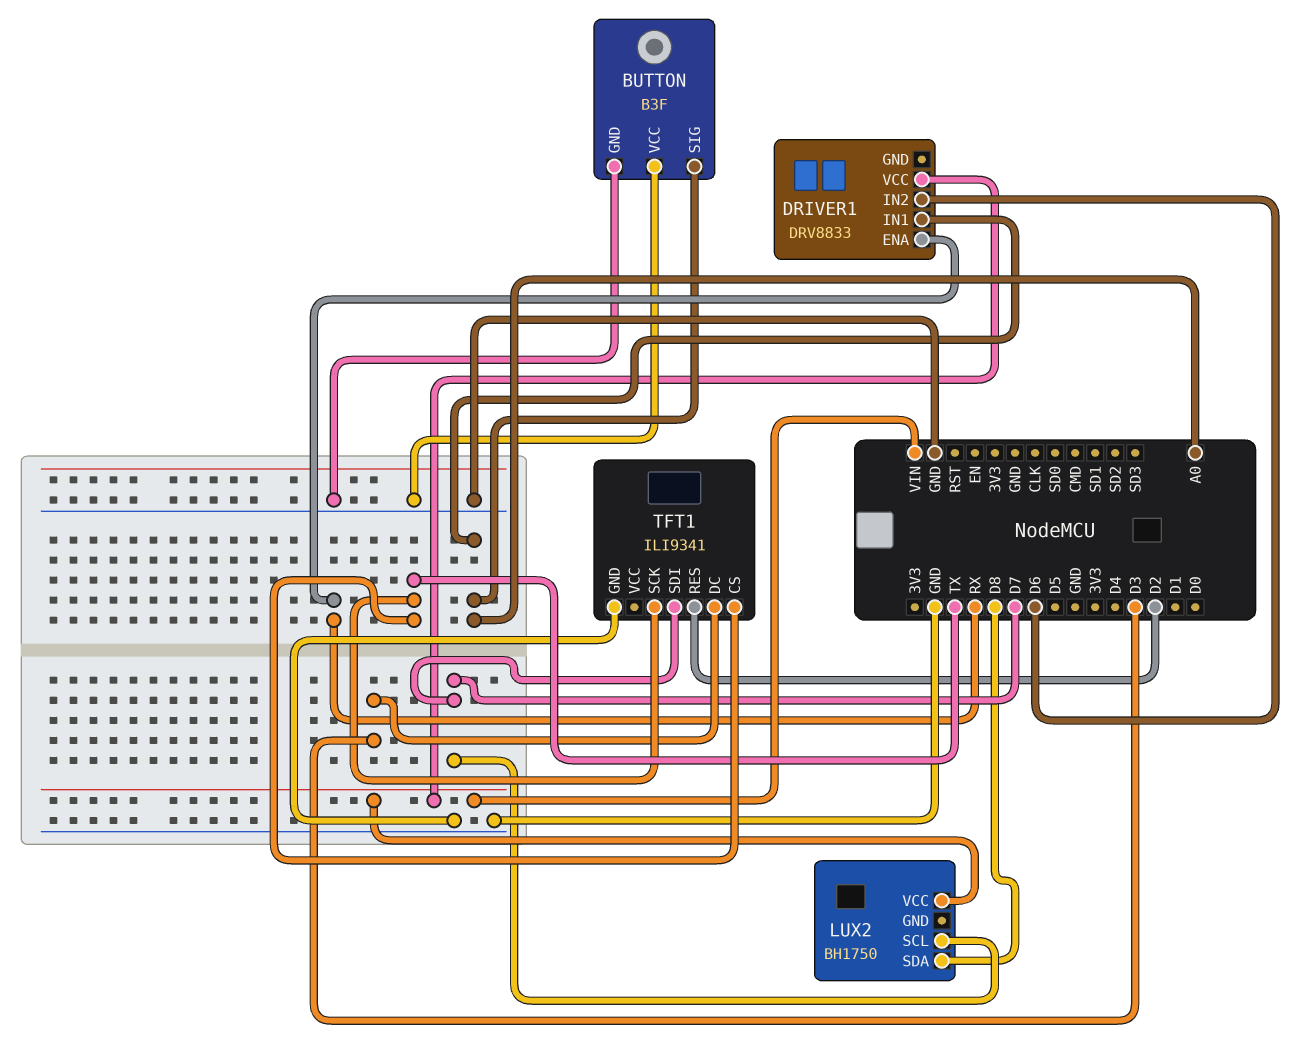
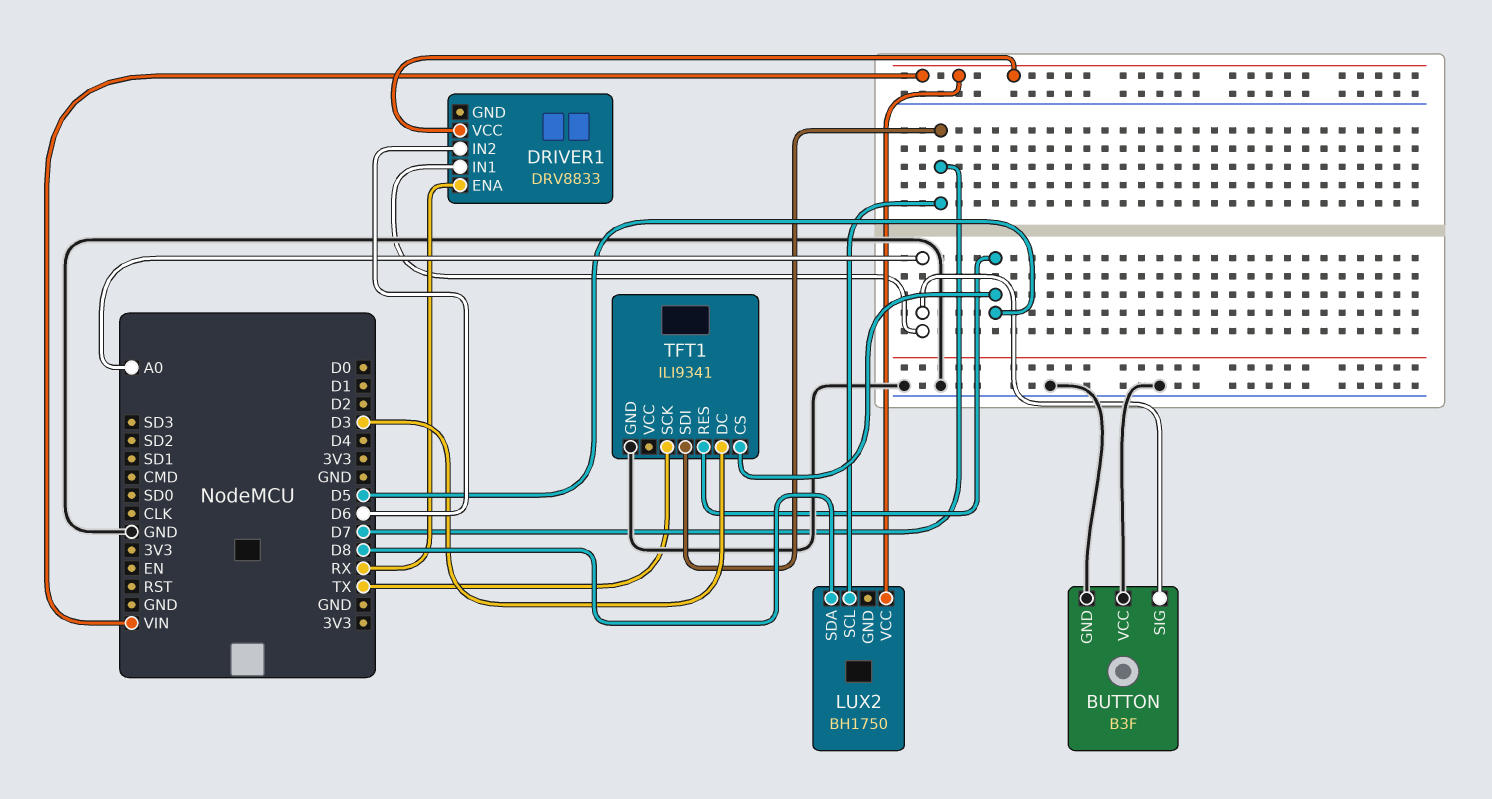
TFT1 pin CS: TX -> D5
TFT1 pin RES: D2 -> D5

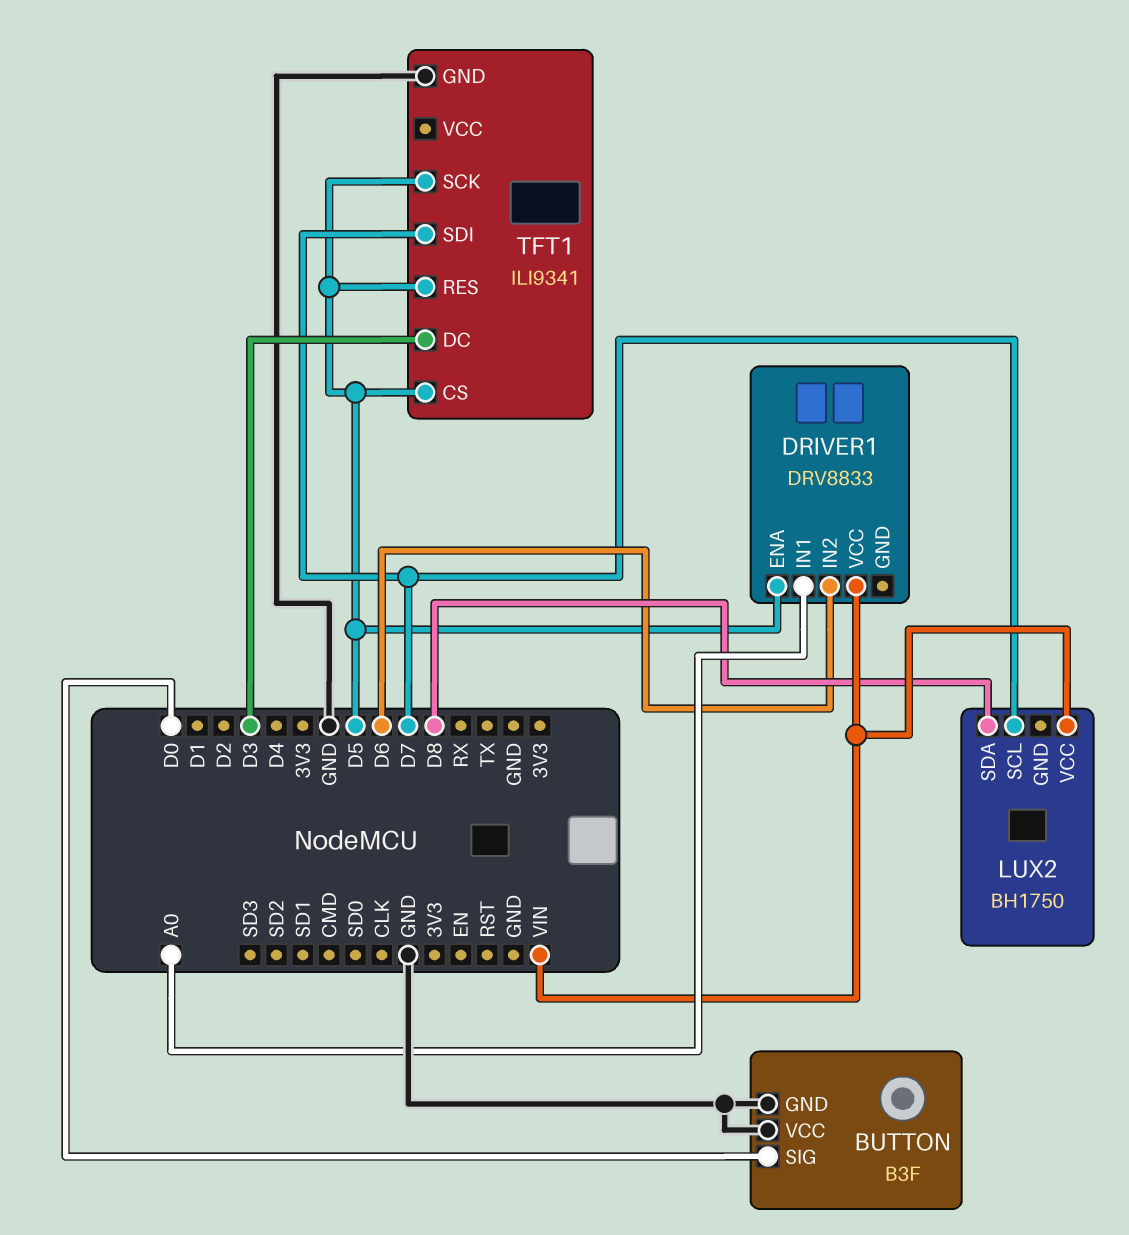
BUTTON pin SIG: A0 -> D0
DRIVER1 pin ENA: RX -> D5
TFT1 pin SCK: TX -> D5

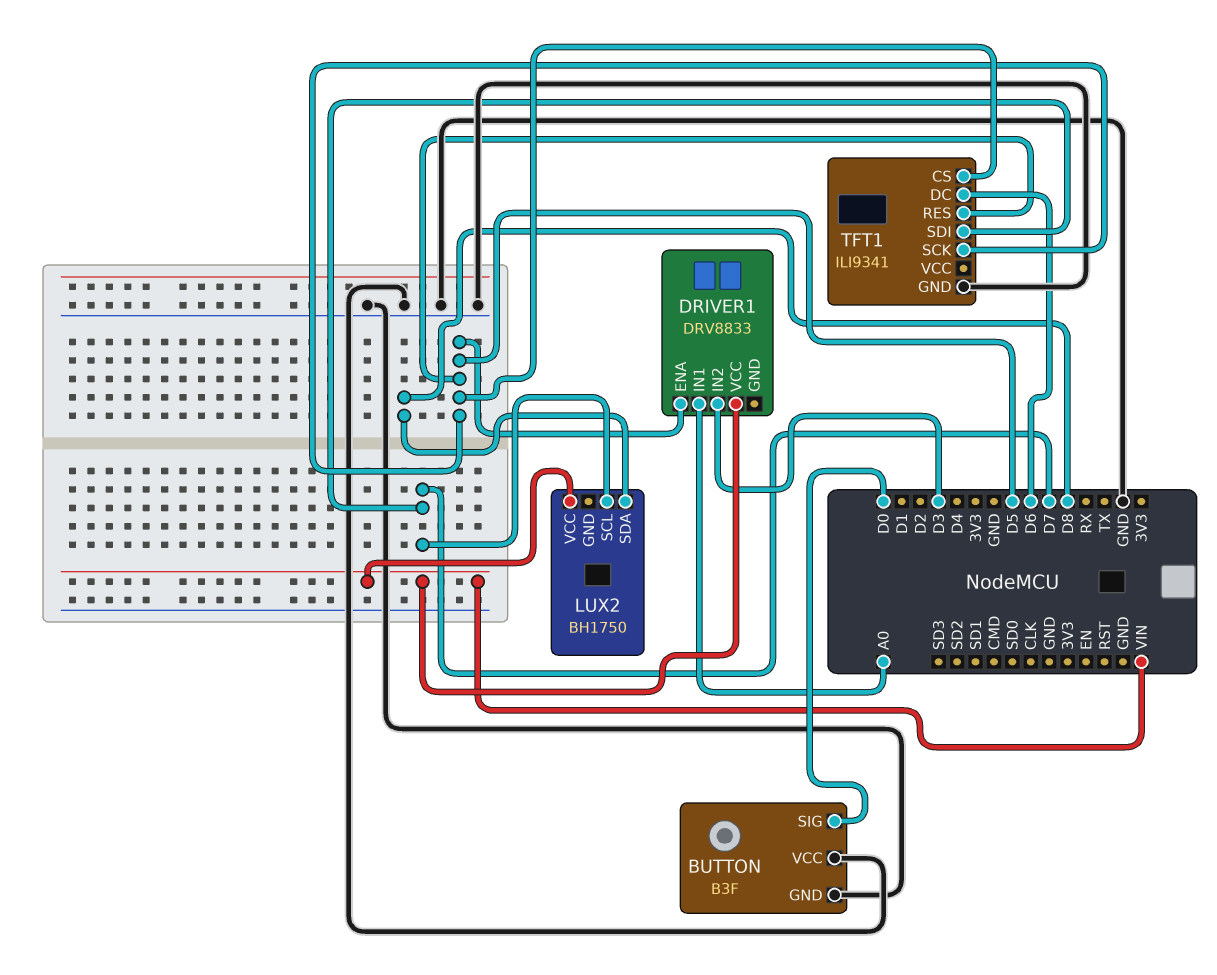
DRIVER1 pin IN2: D6 -> D3
TFT1 pin DC: D3 -> D6

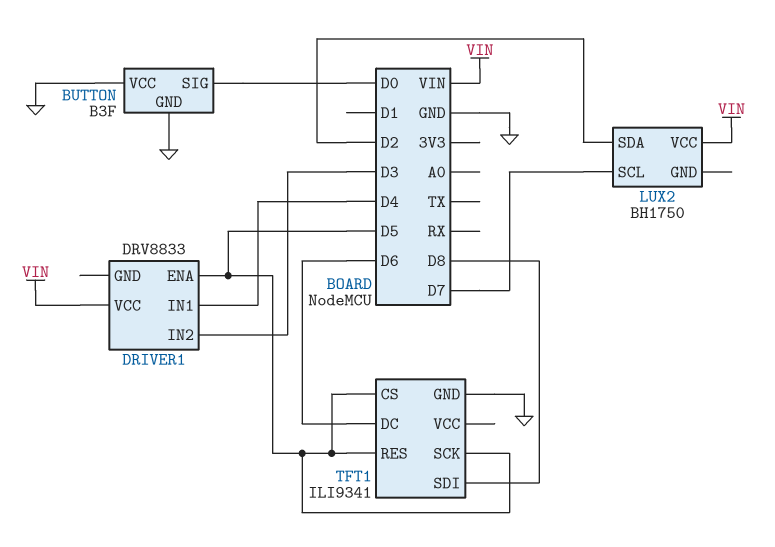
DRIVER1 pin IN1: A0 -> D4
LUX2 pin SDA: D8 -> D2
TFT1 pin SDI: D7 -> D8

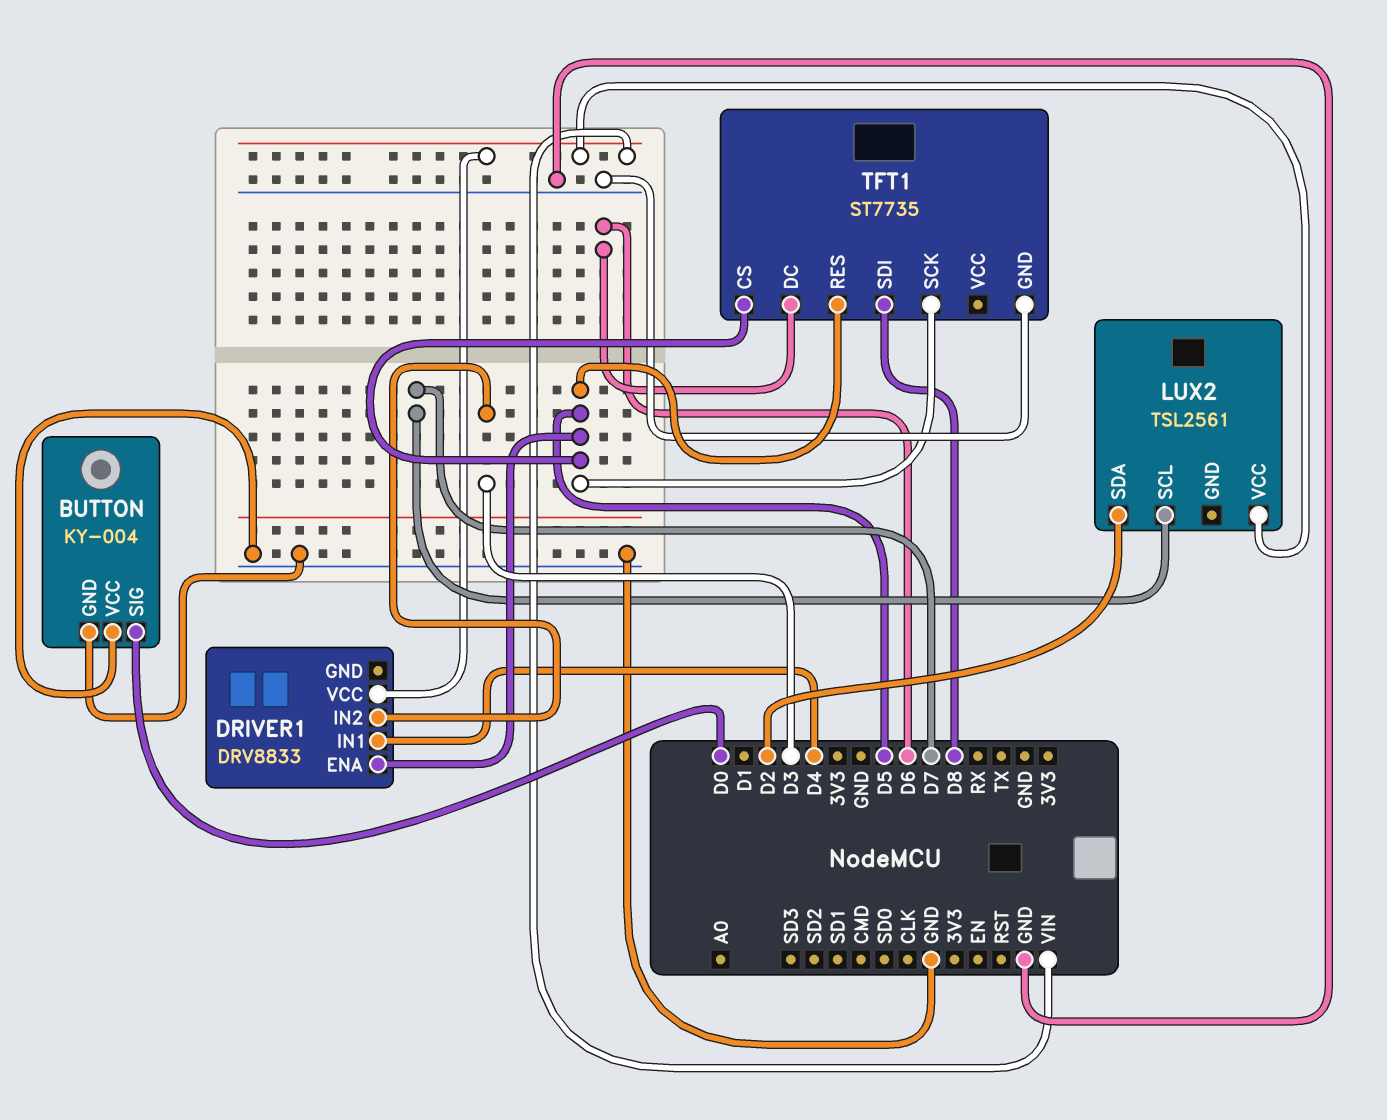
BUTTON: B3F -> KY-004
LUX2: BH1750 -> TSL2561
TFT1: ILI9341 -> ST7735

